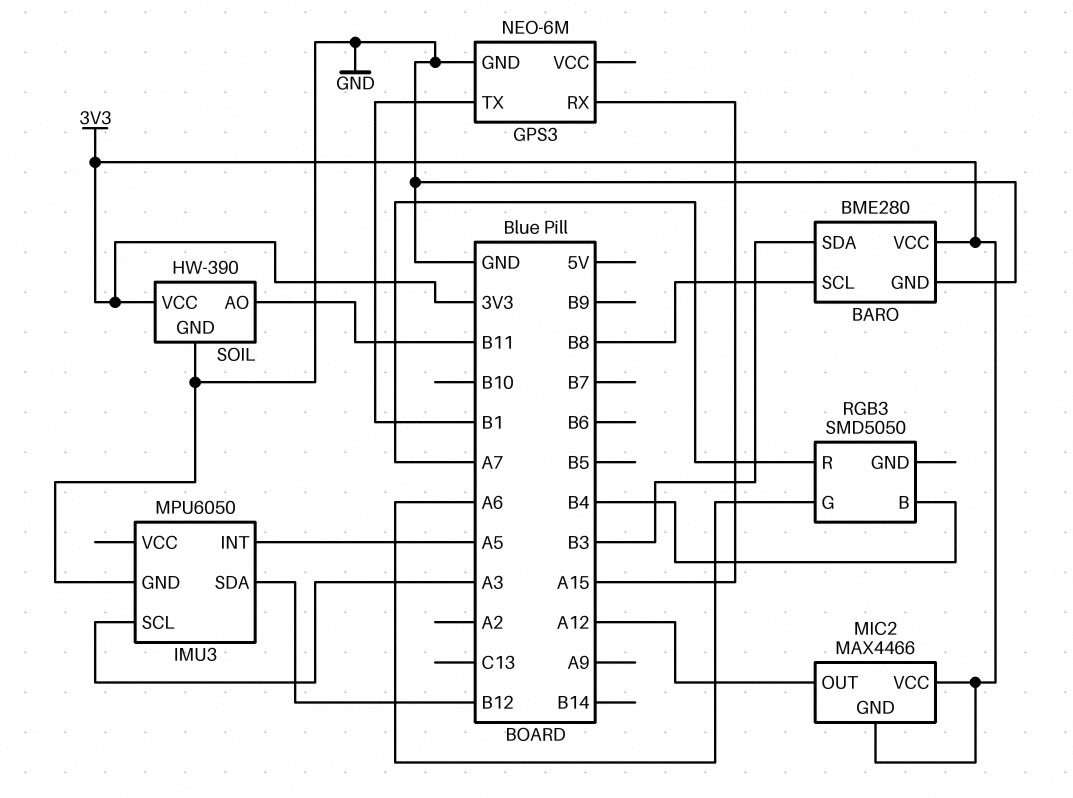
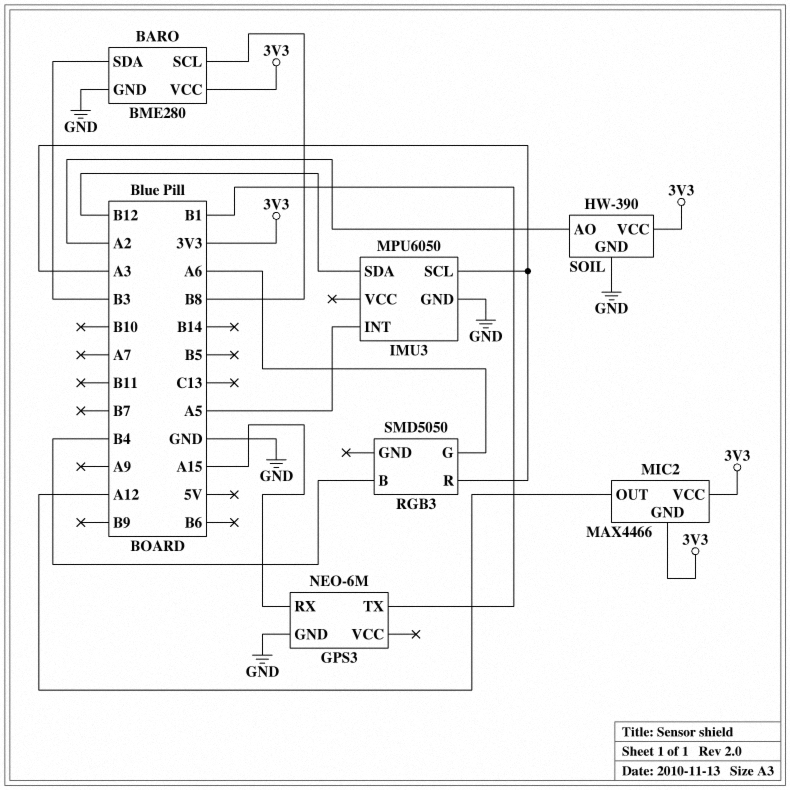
RGB3 pin R: A7 -> A3
SOIL pin AO: B11 -> A2

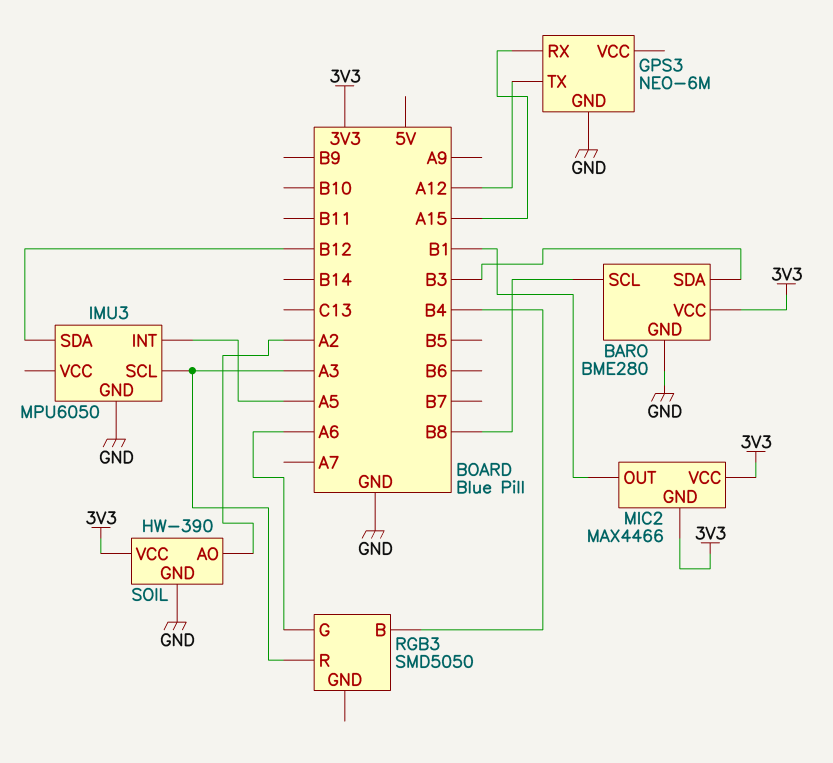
GPS3 pin TX: B1 -> A12
MIC2 pin OUT: A12 -> B1

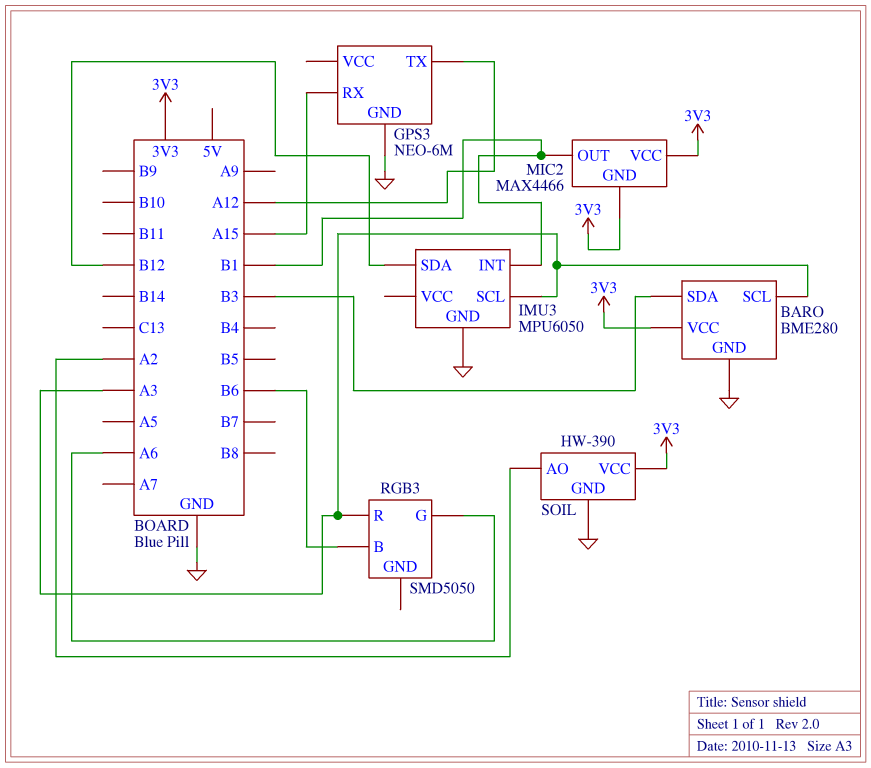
BARO pin SCL: B8 -> A3
IMU3 pin INT: A5 -> B1
RGB3 pin B: B4 -> B6

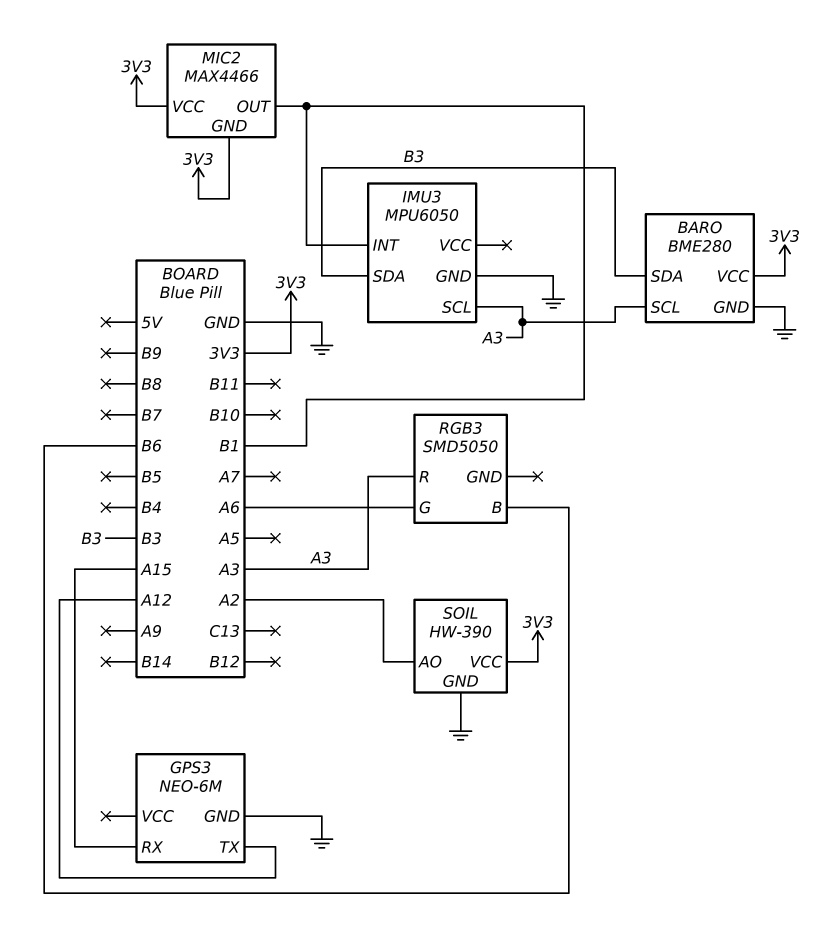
IMU3 pin SDA: B12 -> B3

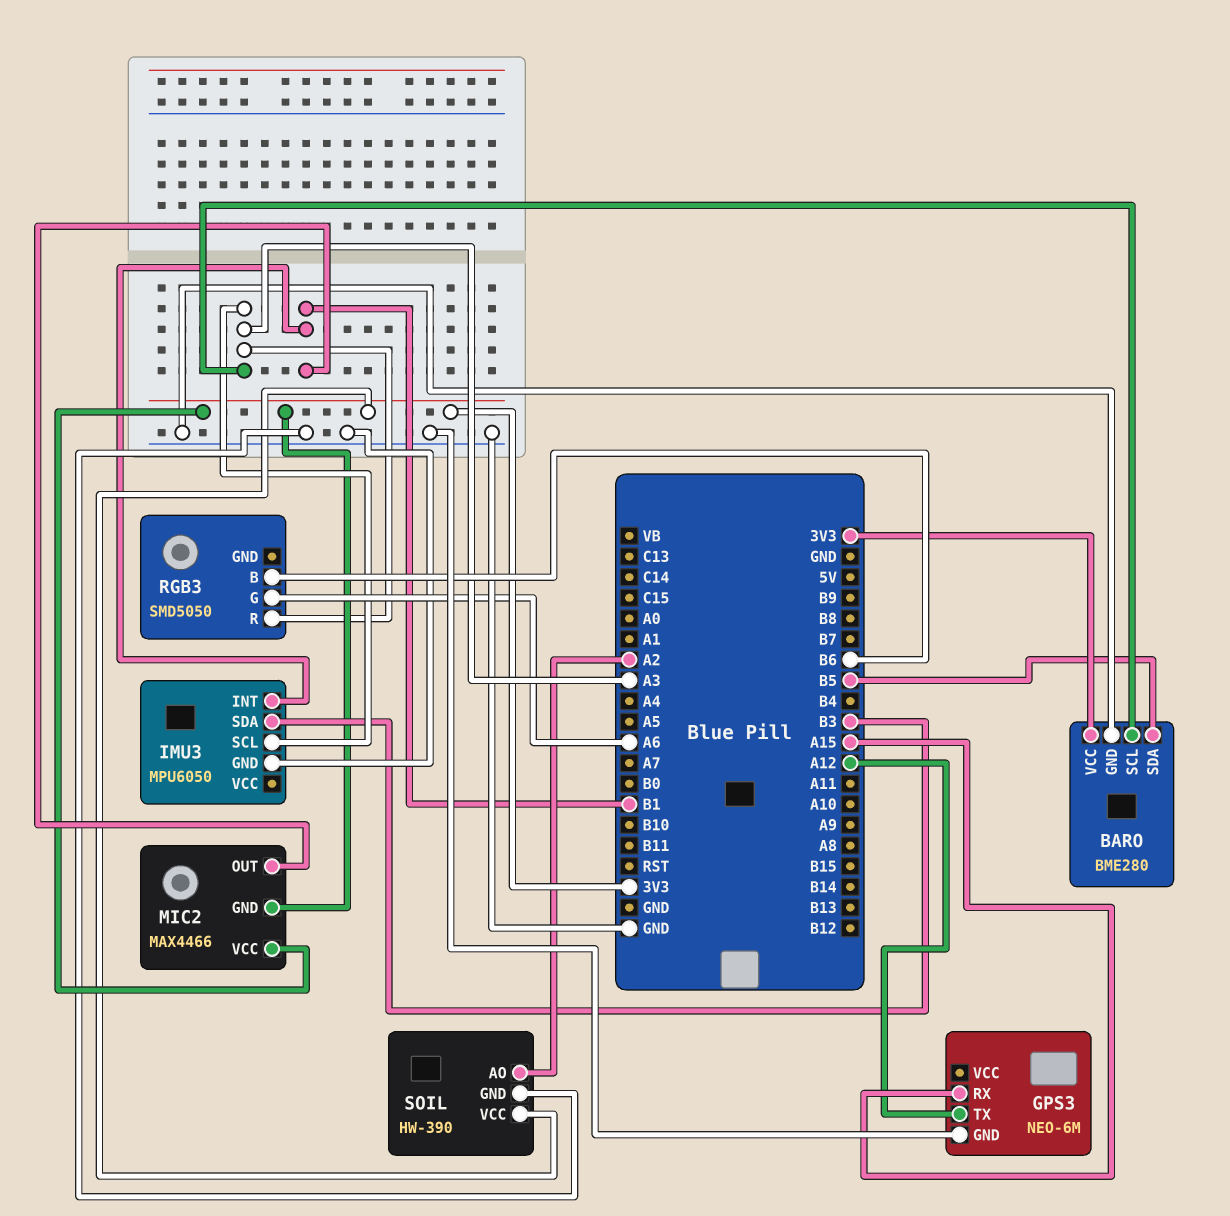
BARO pin SDA: B3 -> B5

